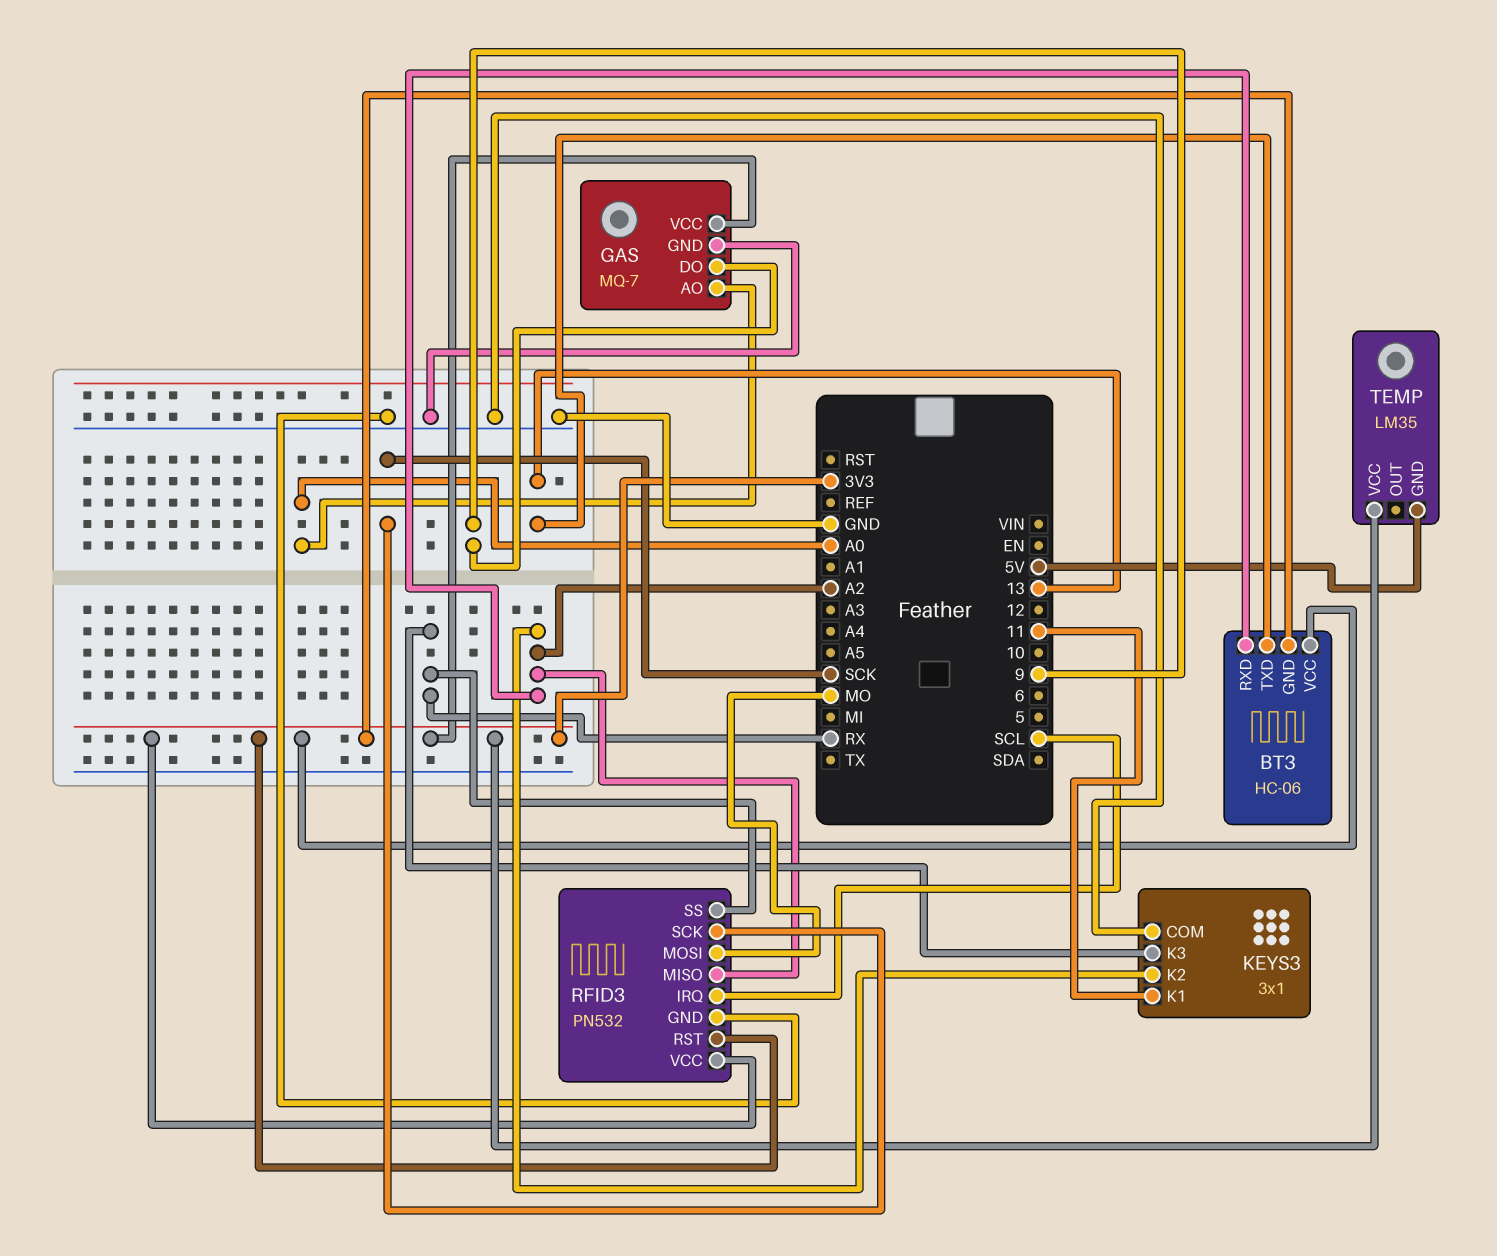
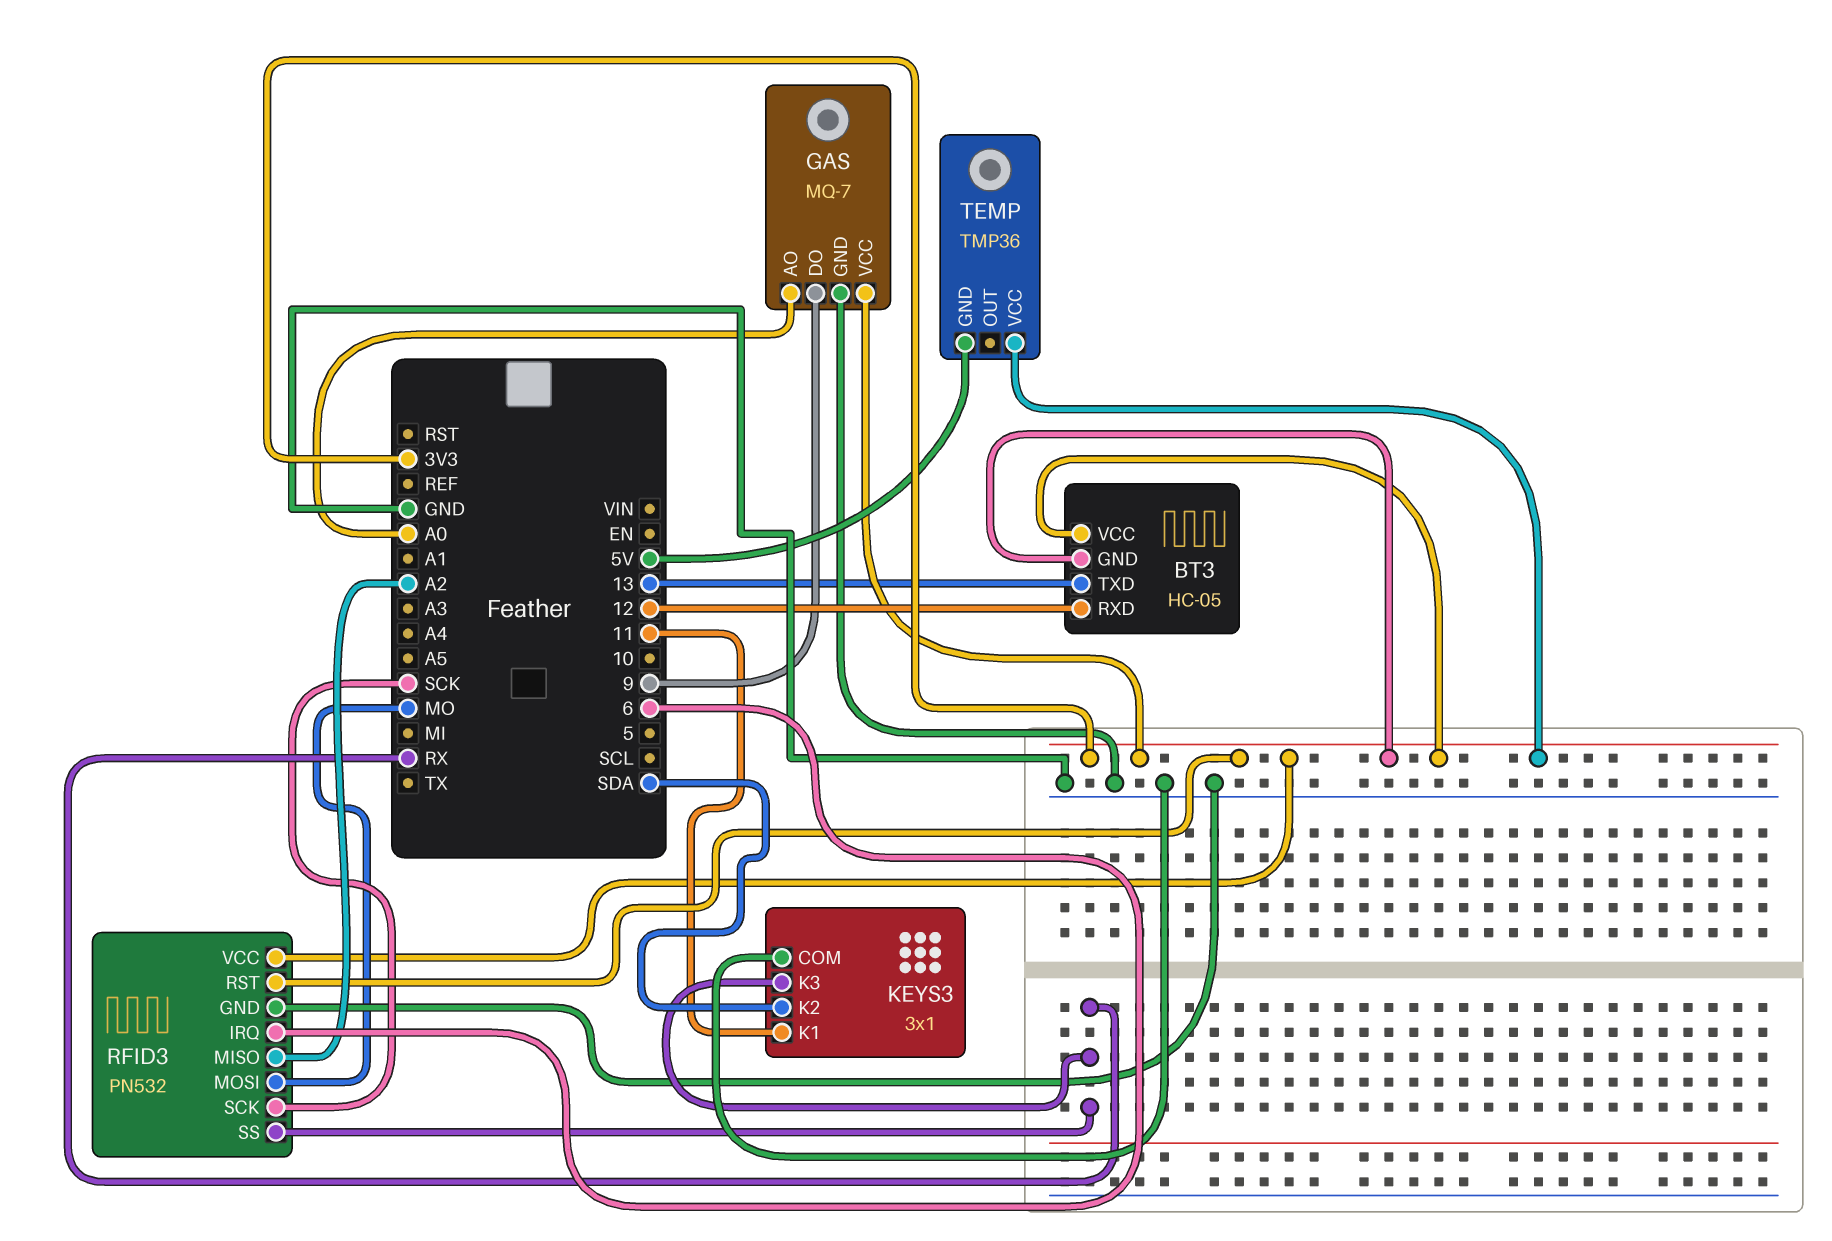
BT3: HC-06 -> HC-05
BT3 pin RXD: A2 -> 12
KEYS3 pin K2: A2 -> SDA
RFID3 pin IRQ: SCL -> 6
TEMP: LM35 -> TMP36

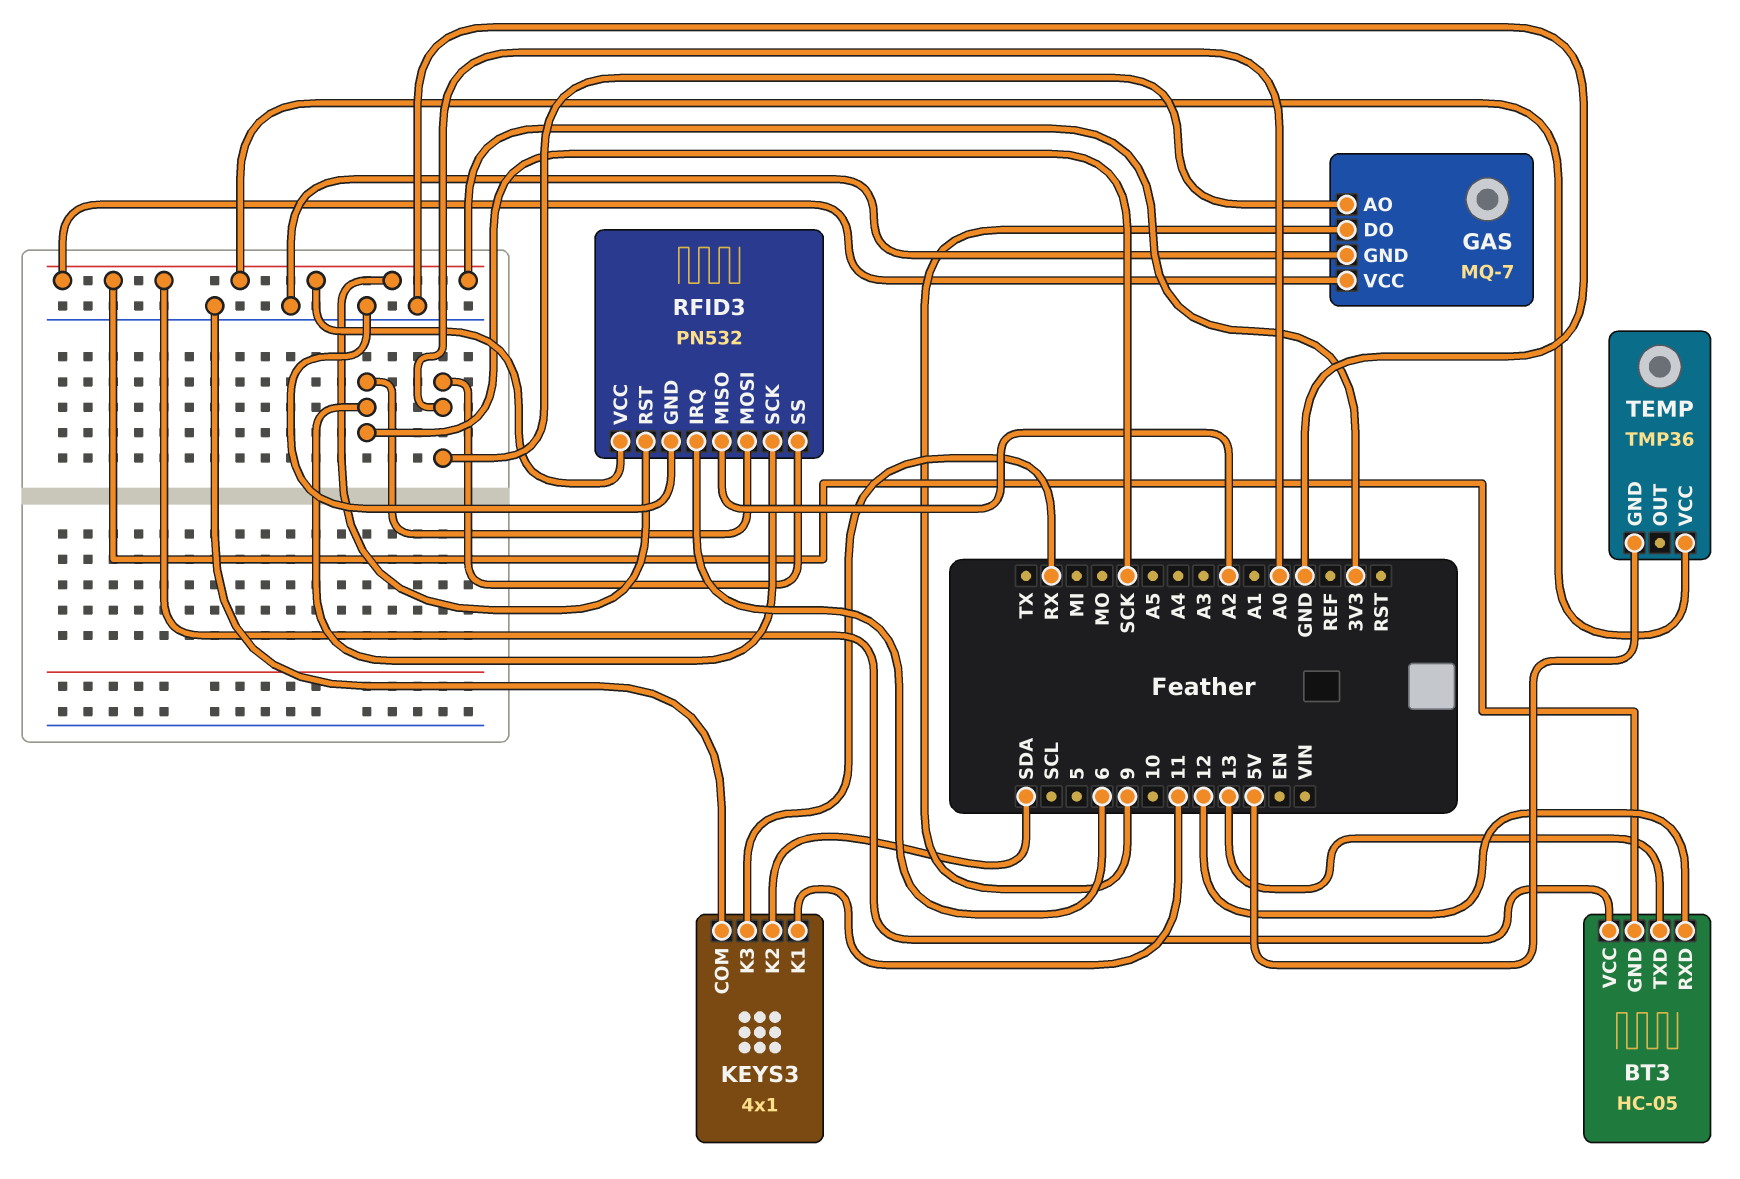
KEYS3: 3x1 -> 4x1
RFID3 pin MOSI: MO -> SCK
RFID3 pin SS: RX -> A0

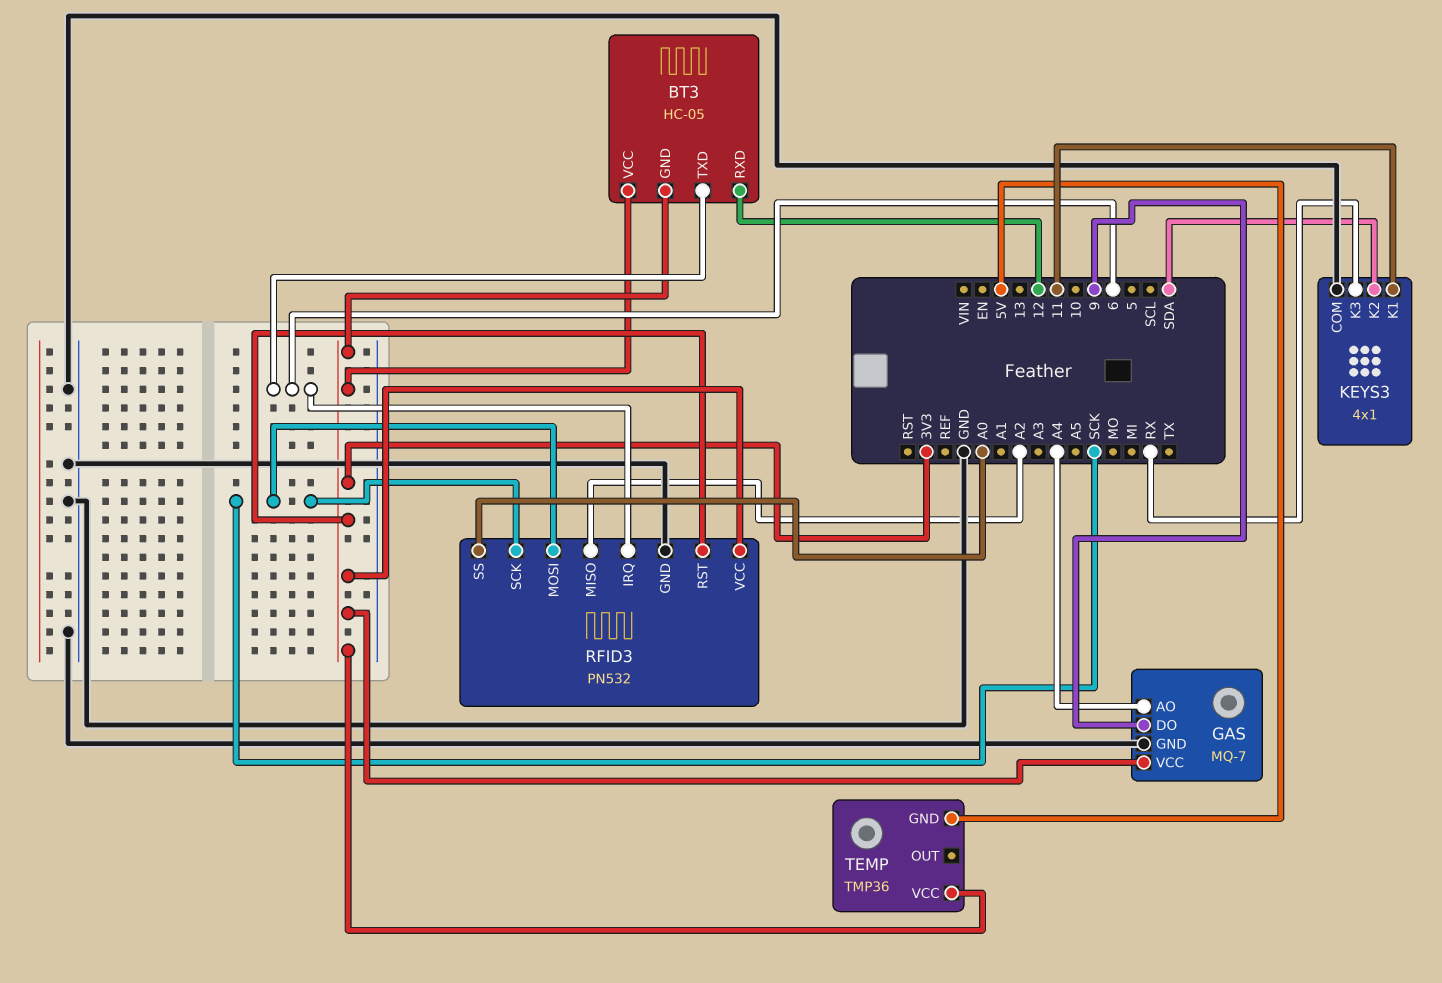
BT3 pin TXD: 13 -> 6
GAS pin AO: A0 -> A4

